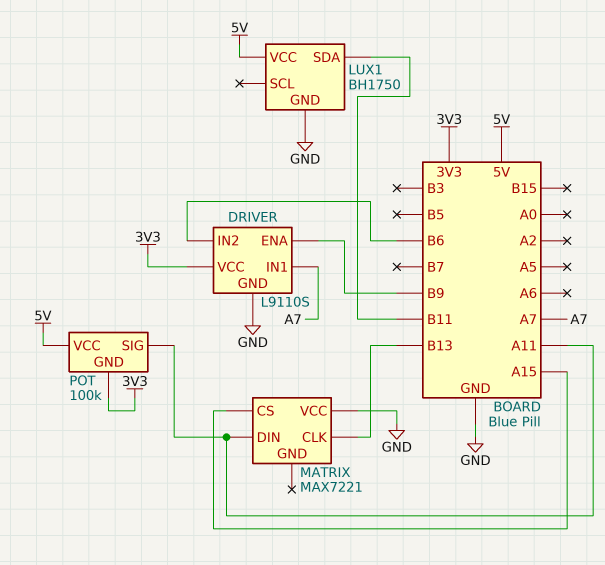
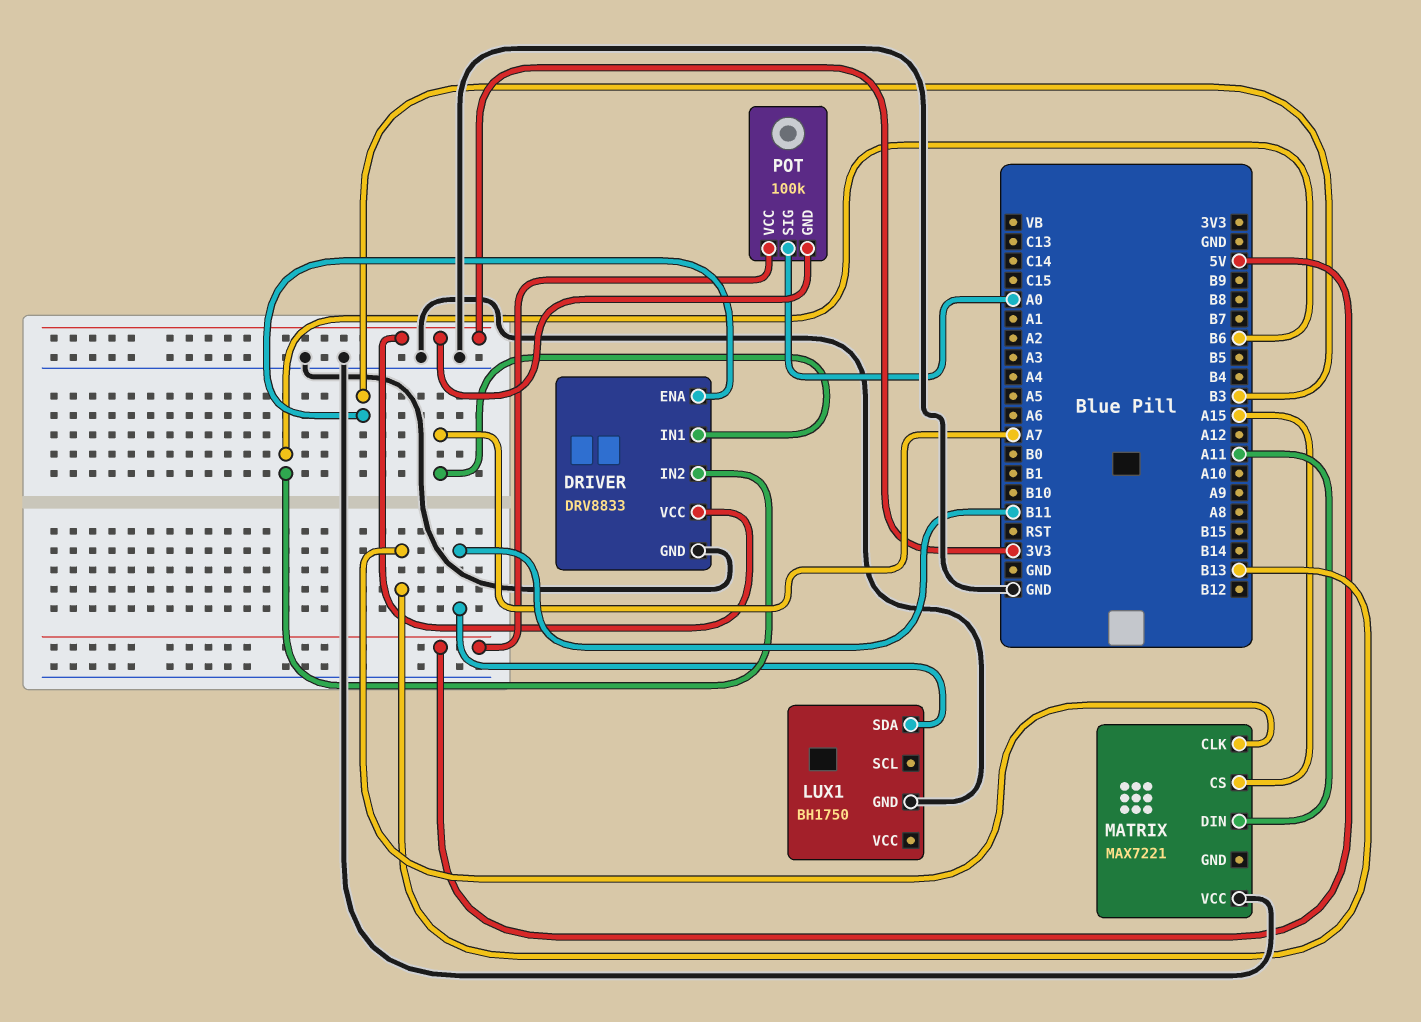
DRIVER: L9110S -> DRV8833
DRIVER pin ENA: B9 -> B3
LUX1 pin VCC: 5V -> none
POT pin SIG: A11 -> A0

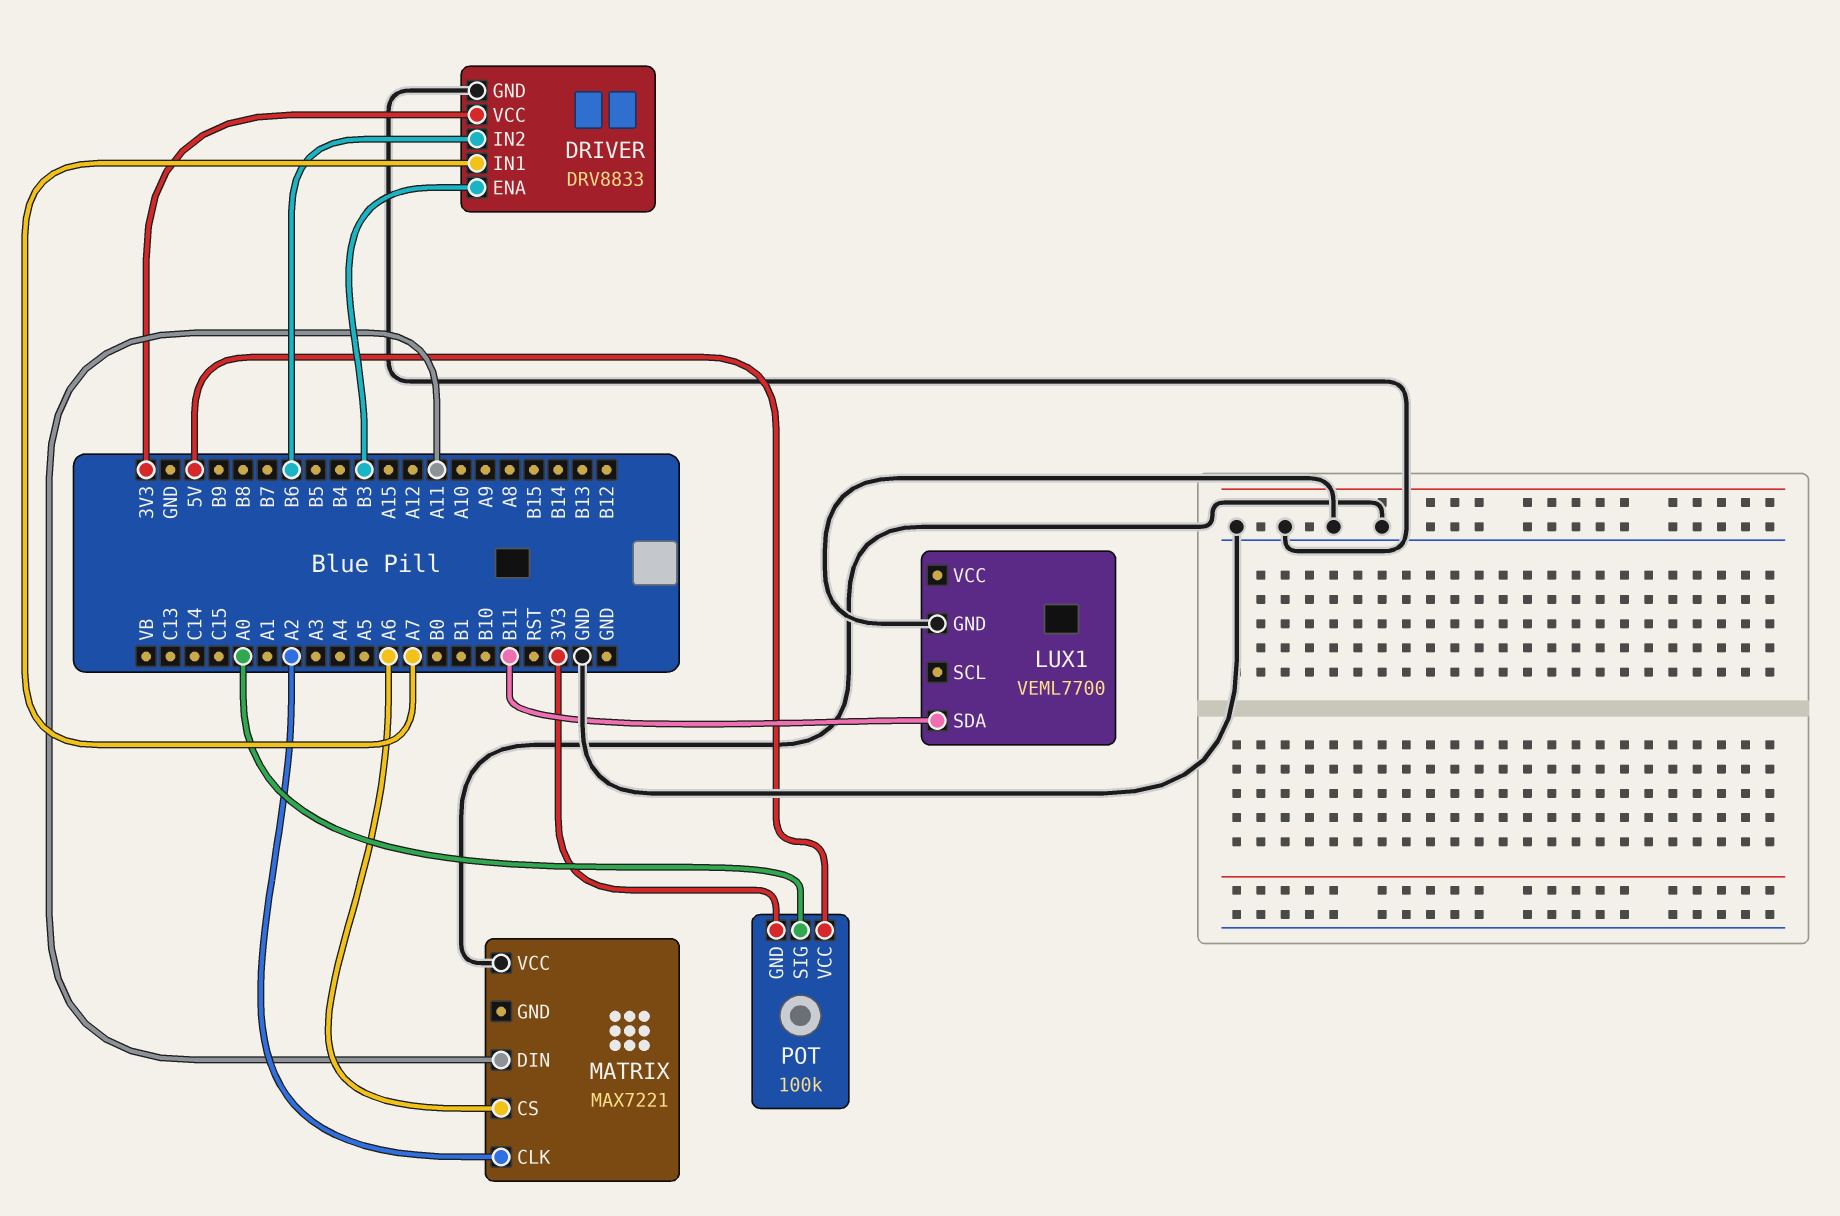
LUX1: BH1750 -> VEML7700
MATRIX pin CLK: B13 -> A2
MATRIX pin CS: A15 -> A6

